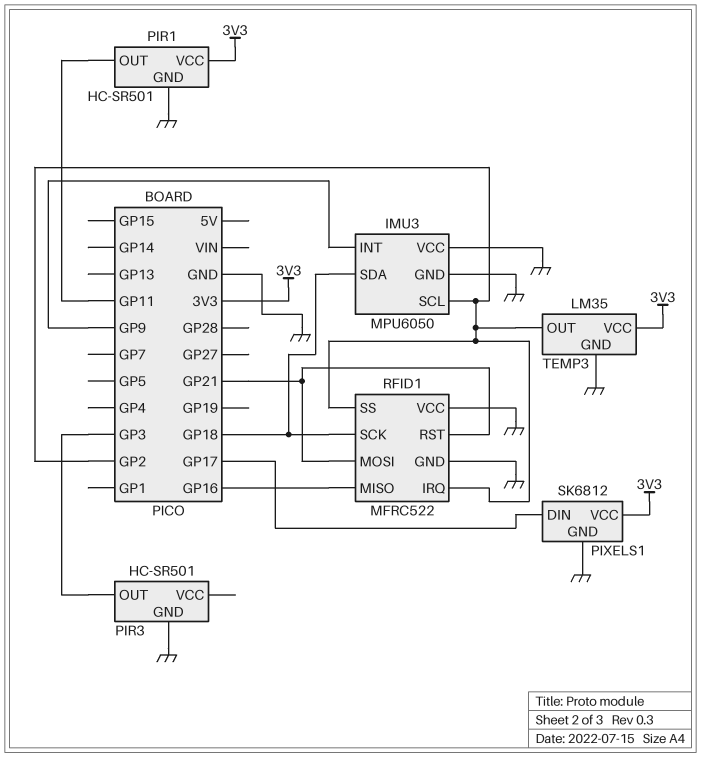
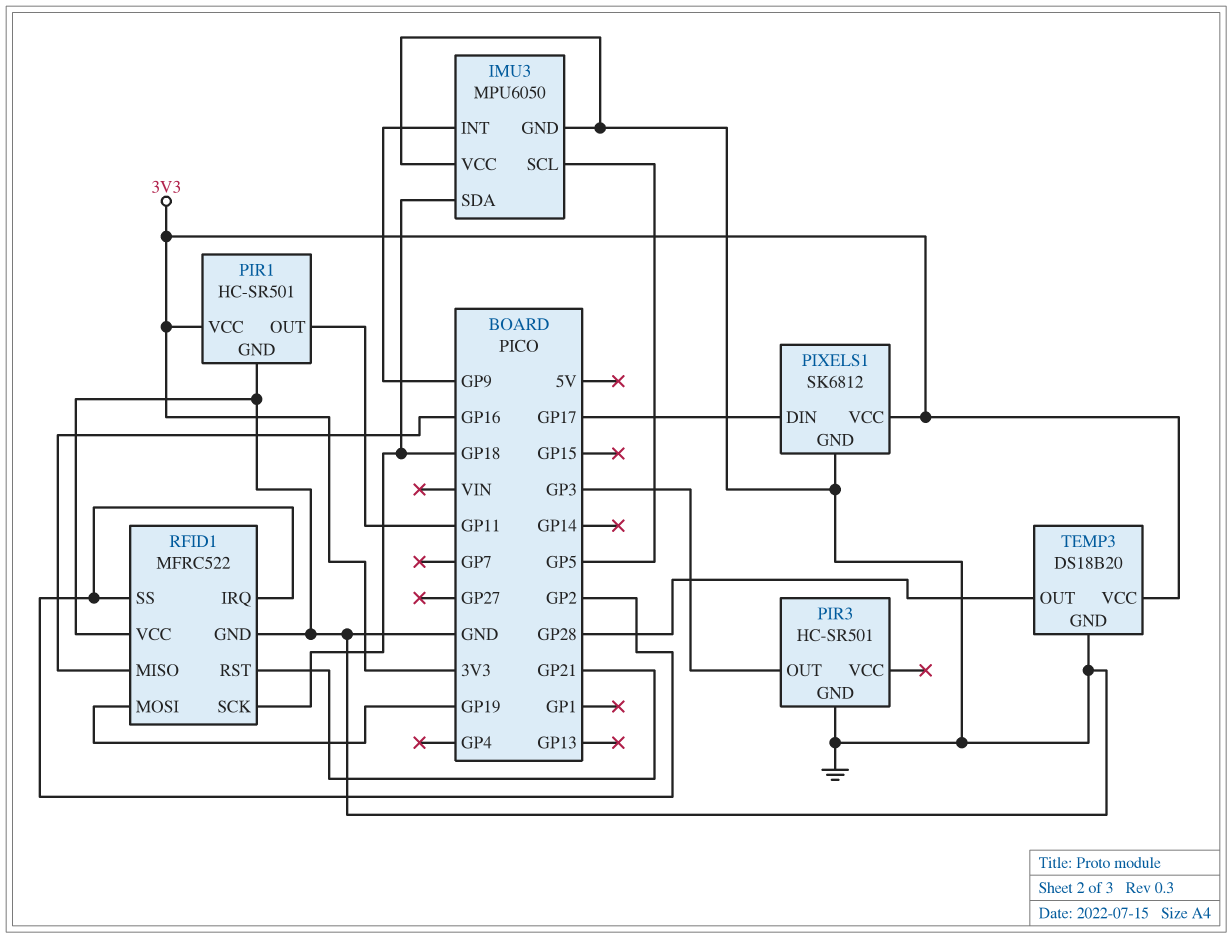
IMU3 pin SCL: GP2 -> GP5
RFID1 pin MOSI: GP21 -> GP19
TEMP3: LM35 -> DS18B20
TEMP3 pin OUT: GP2 -> GP28

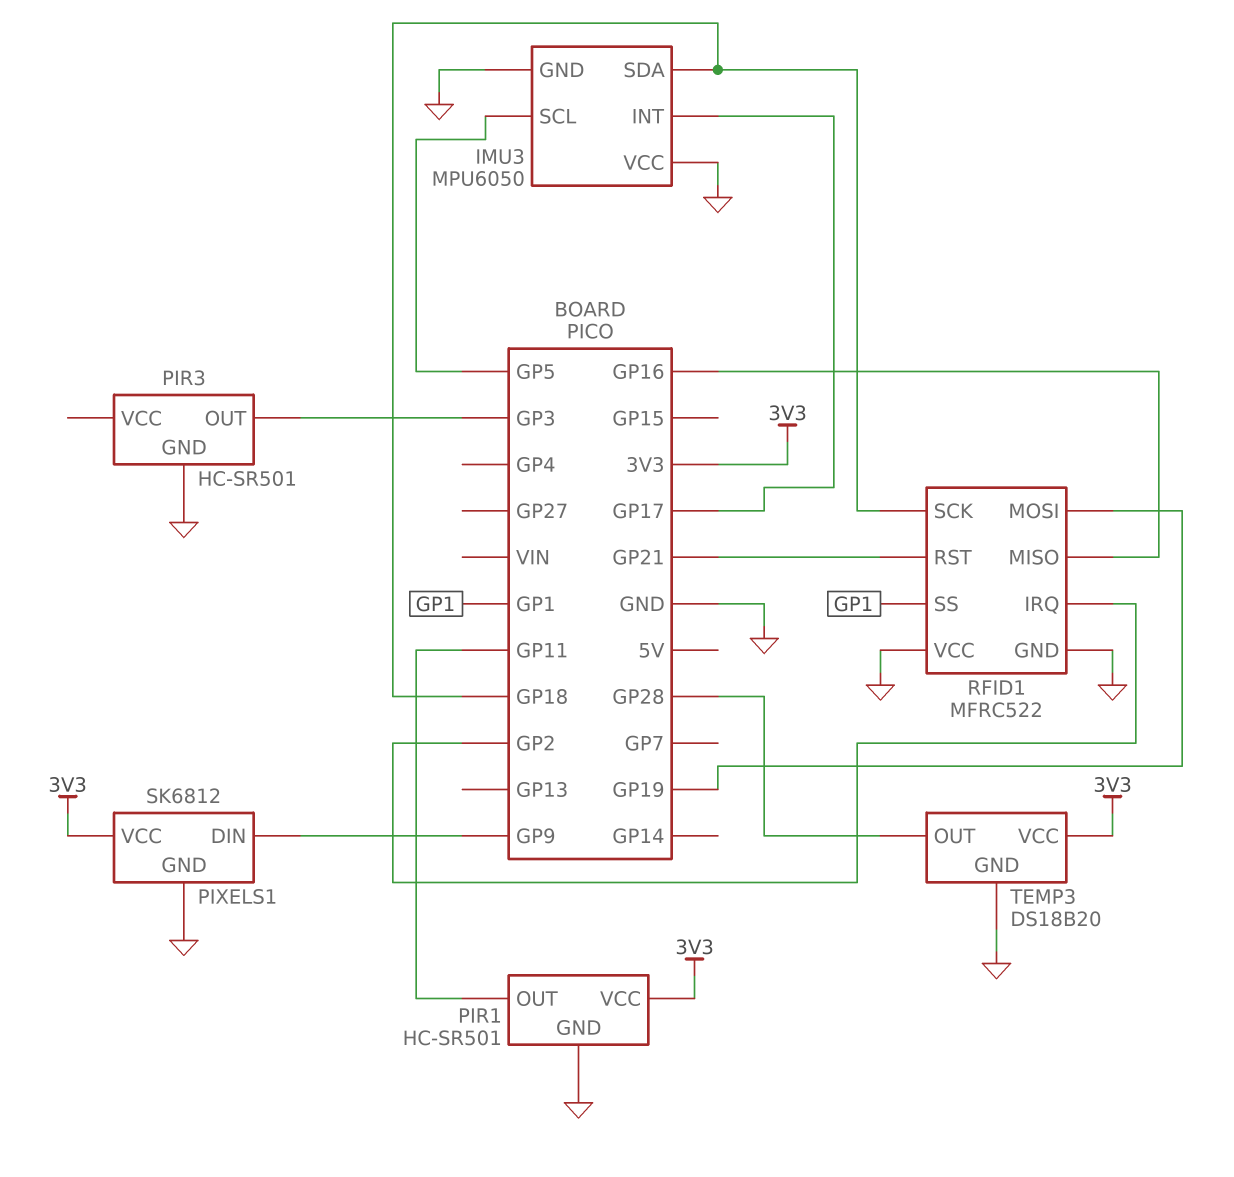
IMU3 pin INT: GP9 -> GP17
PIXELS1 pin DIN: GP17 -> GP9
RFID1 pin SS: GP2 -> GP1

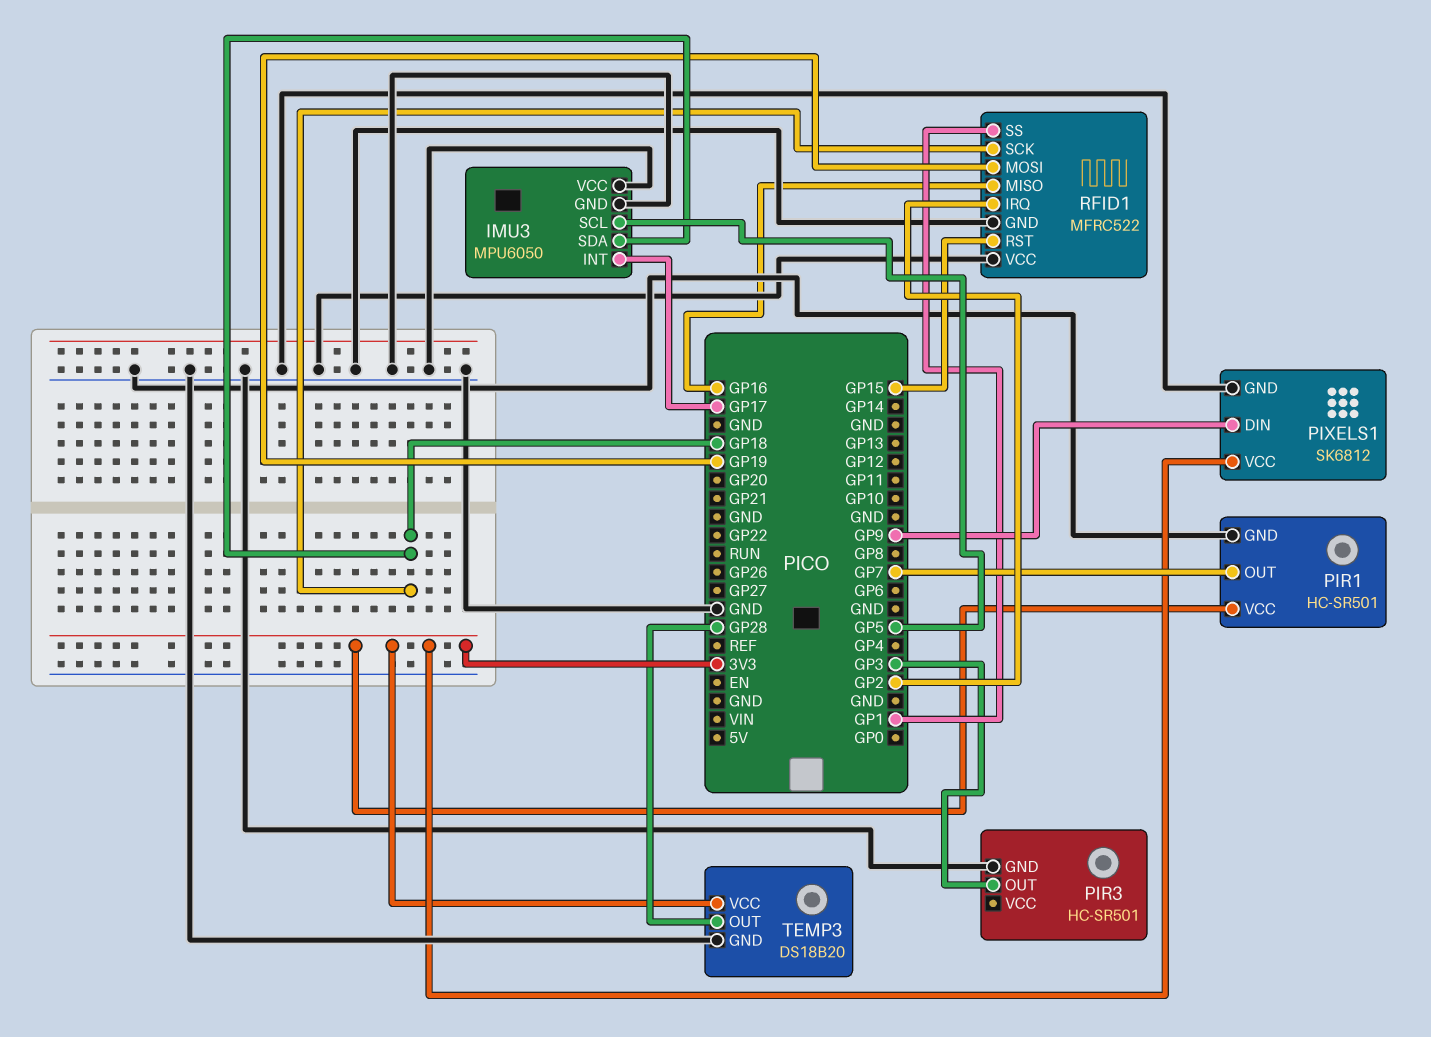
PIR1 pin OUT: GP11 -> GP7
RFID1 pin RST: GP21 -> GP15

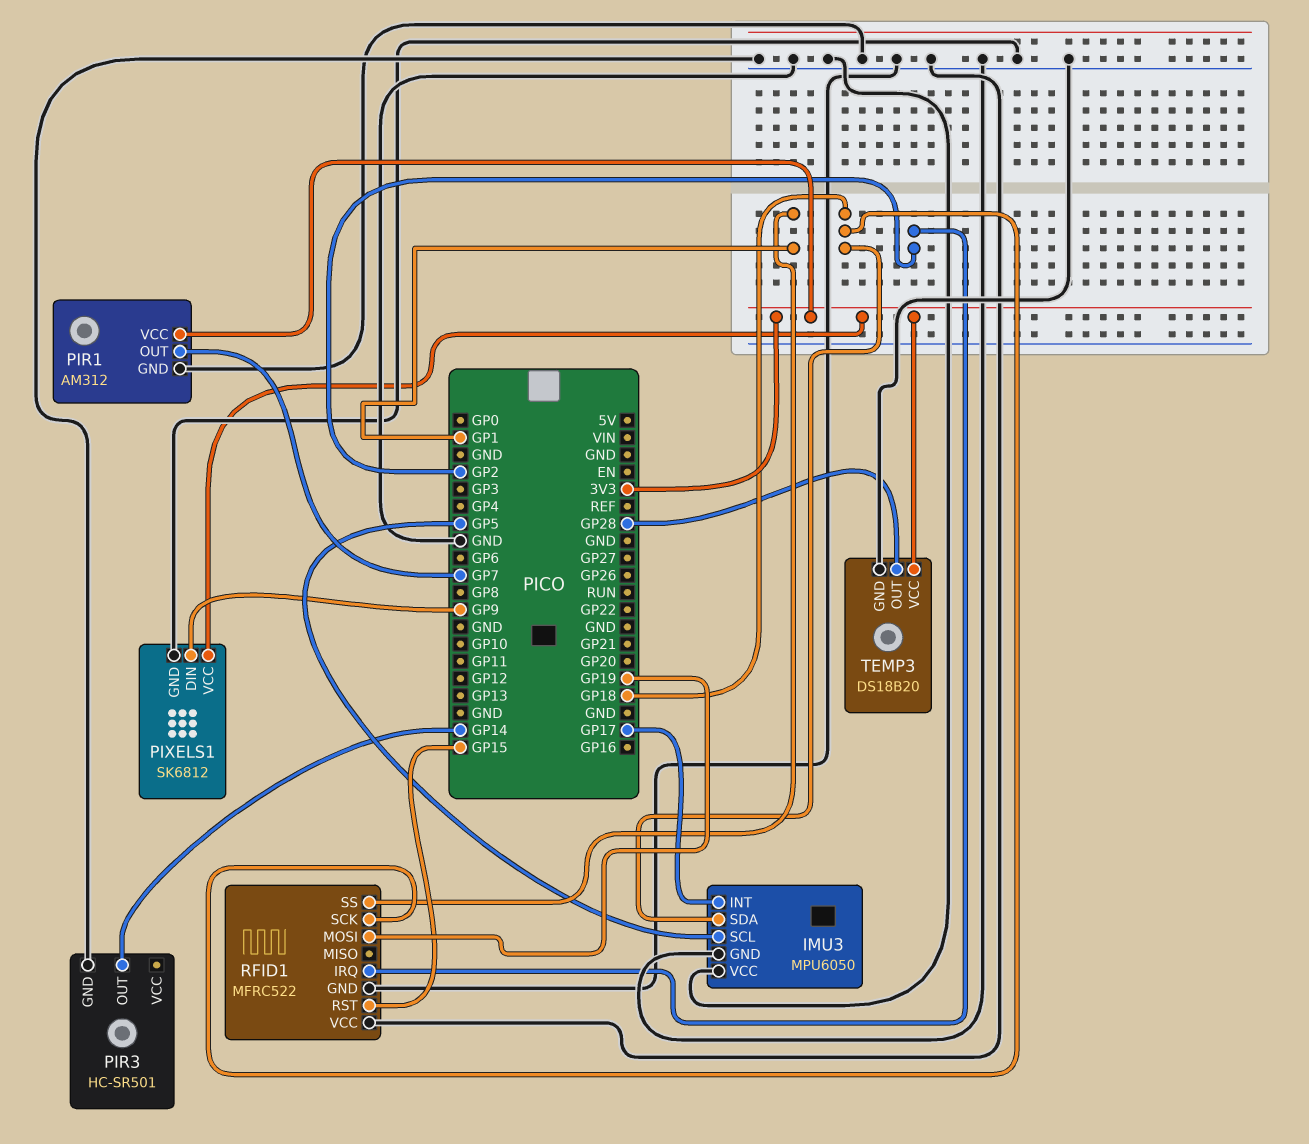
PIR1: HC-SR501 -> AM312
PIR3 pin OUT: GP3 -> GP14
RFID1 pin MISO: GP16 -> none

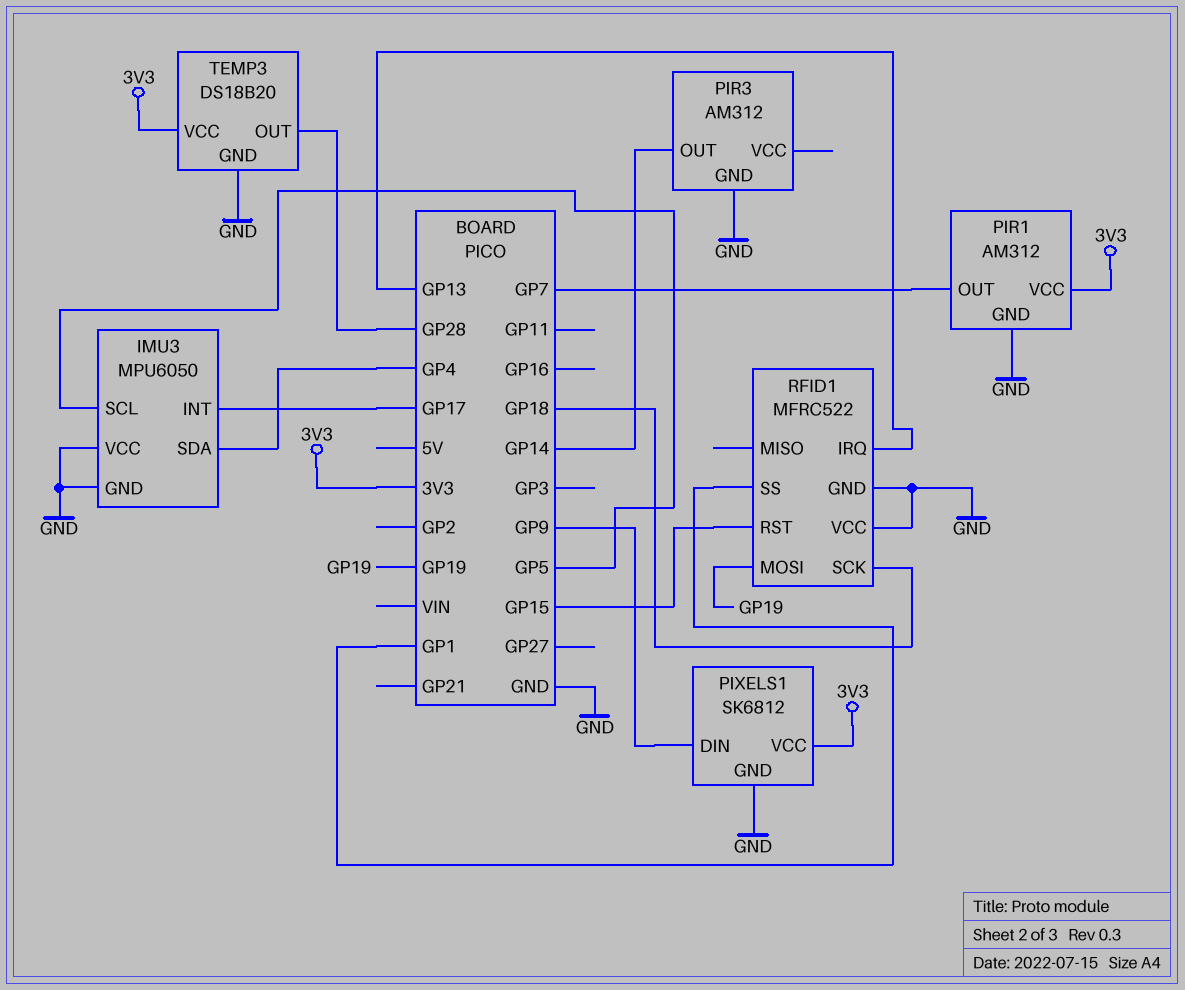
IMU3 pin SDA: GP18 -> GP4
PIR3: HC-SR501 -> AM312
RFID1 pin IRQ: GP2 -> GP13

